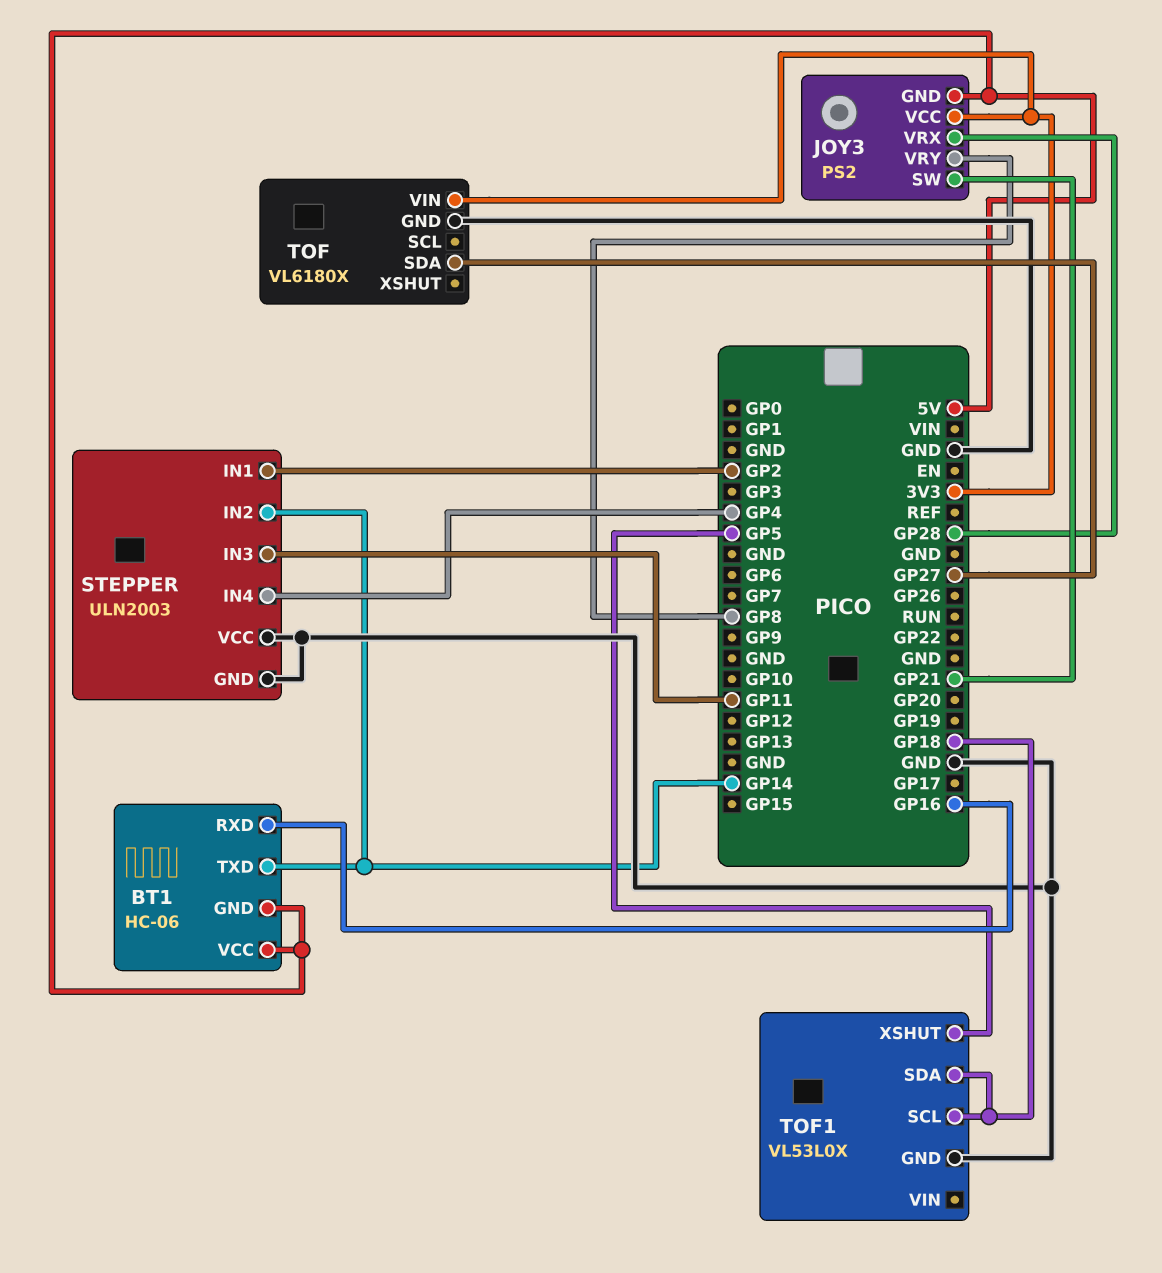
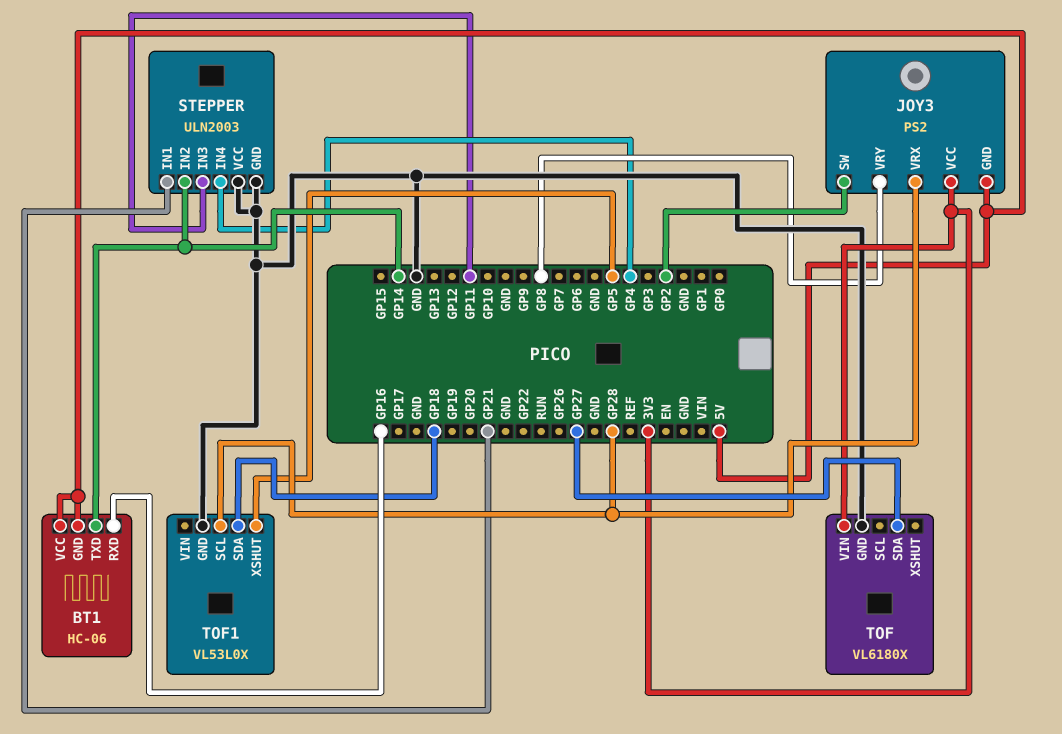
JOY3 pin SW: GP21 -> GP2
STEPPER pin IN1: GP2 -> GP21
TOF1 pin SCL: GP18 -> GP28

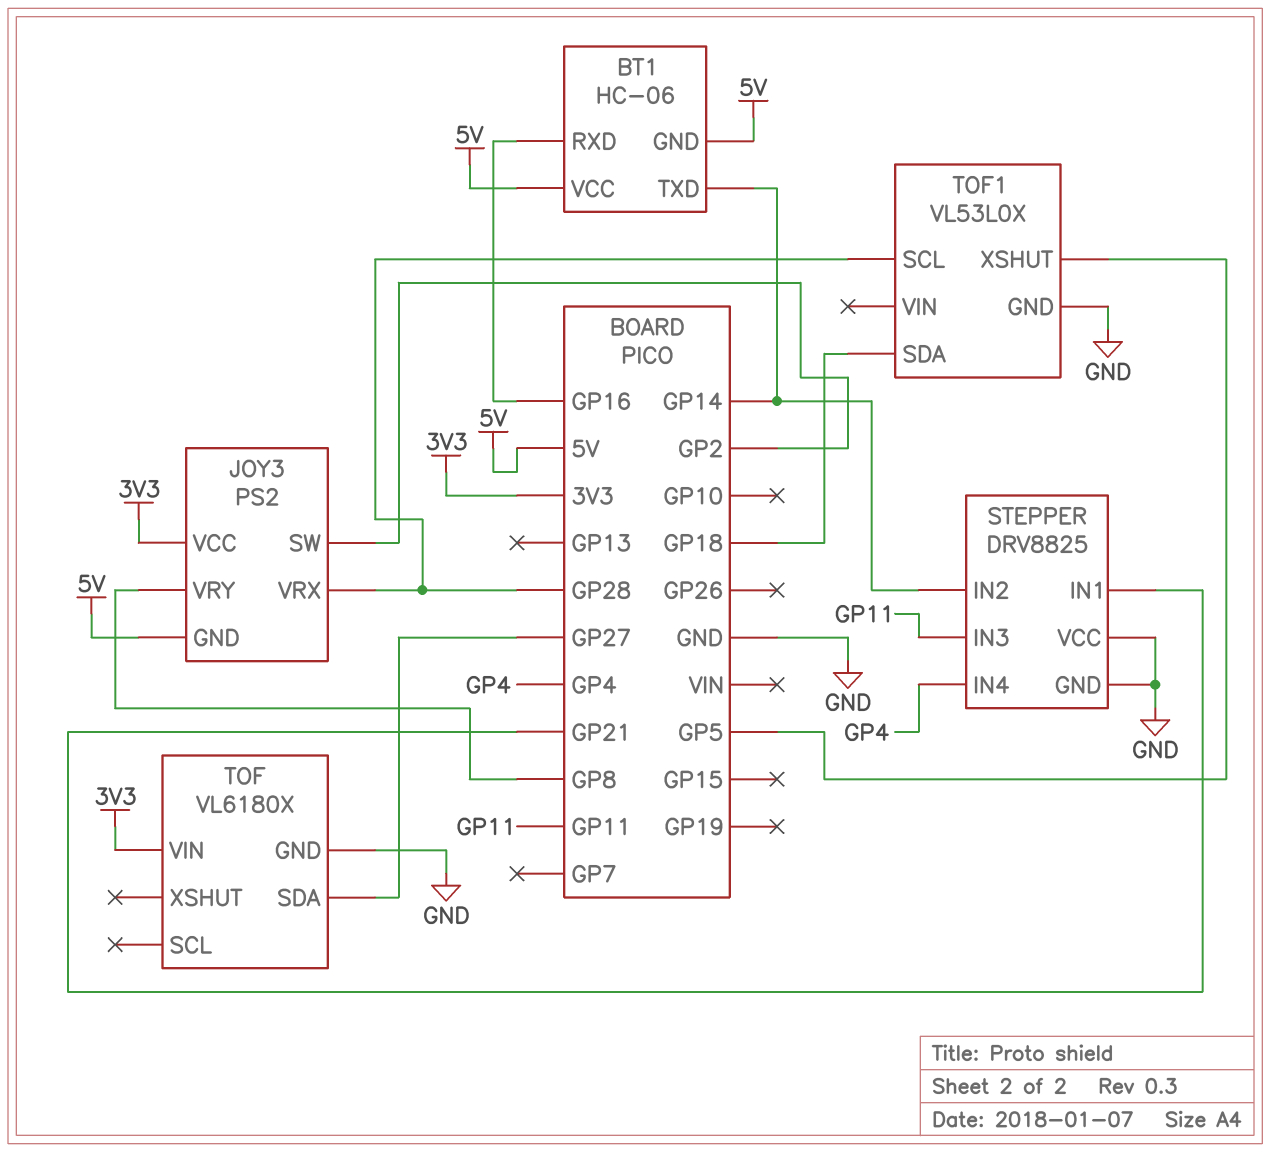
STEPPER: ULN2003 -> DRV8825

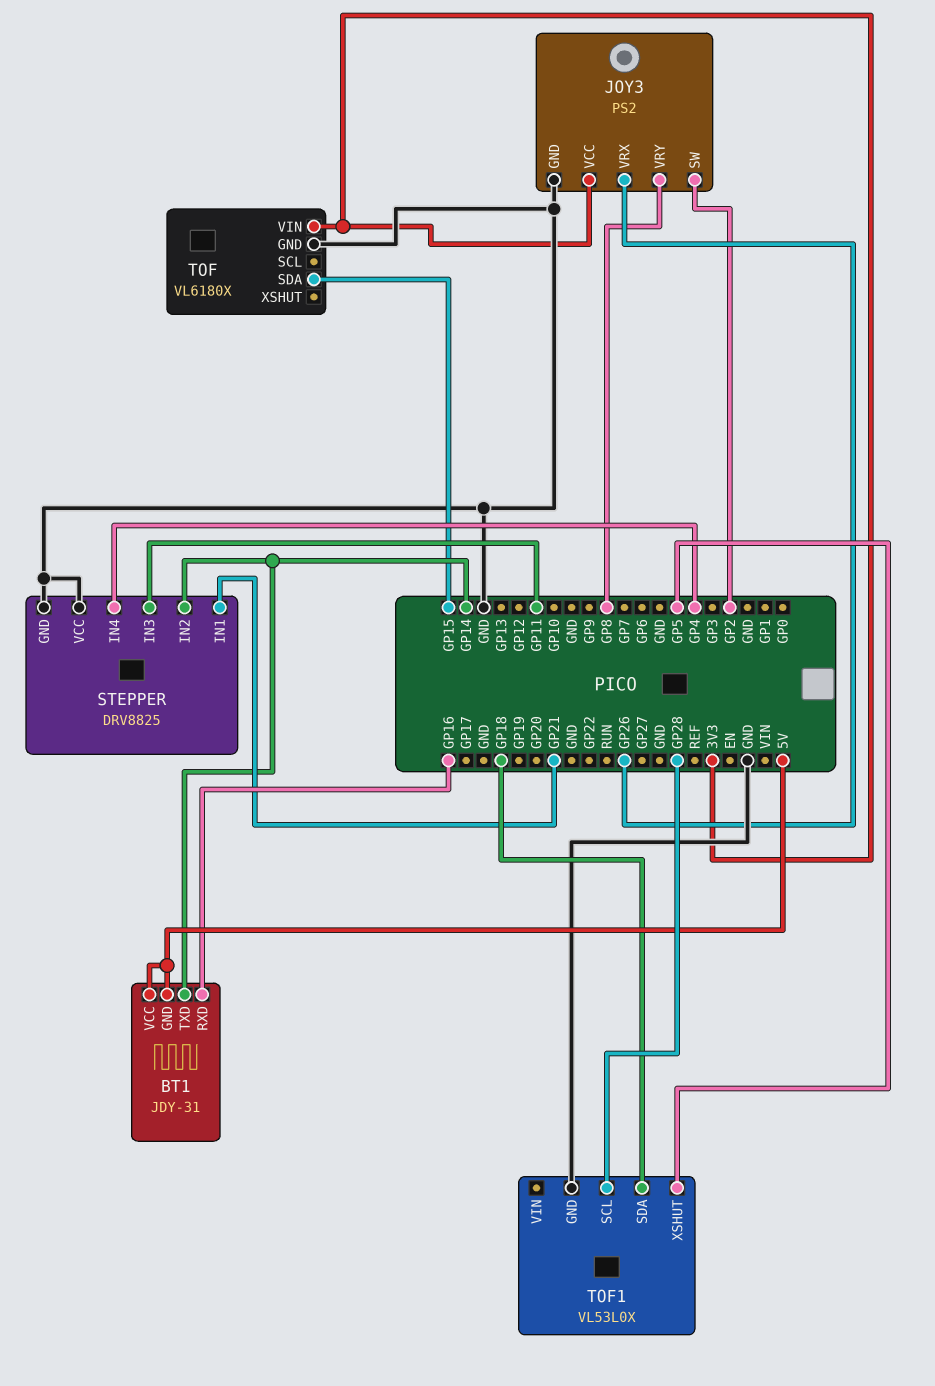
BT1: HC-06 -> JDY-31
JOY3 pin GND: 5V -> GND
JOY3 pin VRX: GP28 -> GP26
TOF pin SDA: GP27 -> GP15

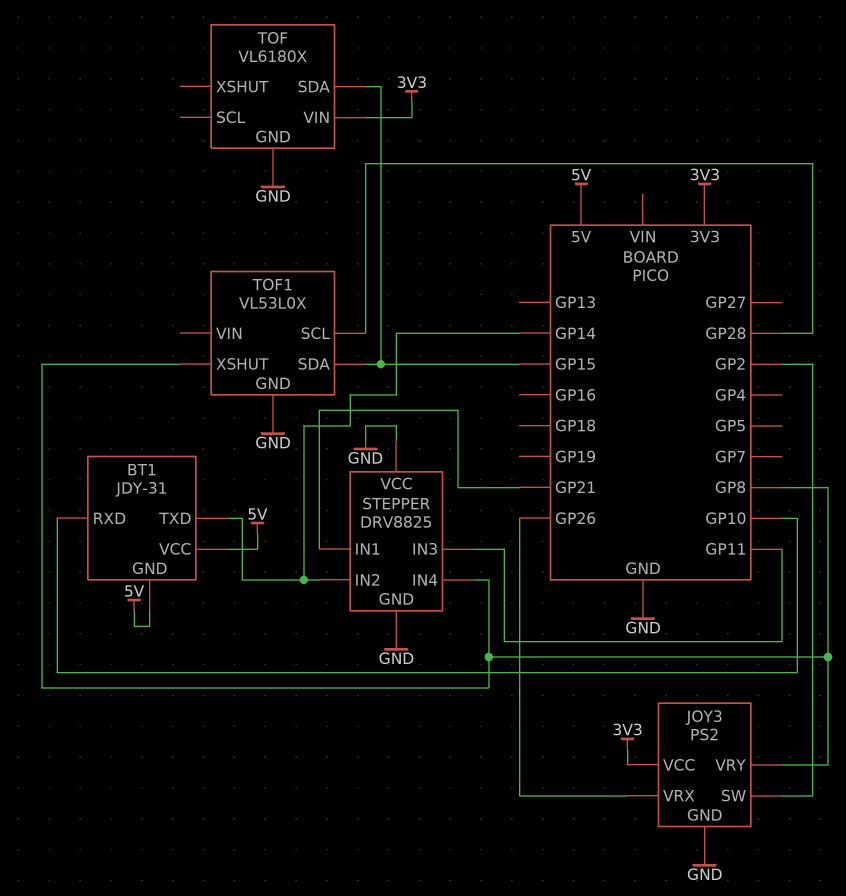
BT1 pin RXD: GP16 -> GP10
STEPPER pin IN4: GP4 -> GP8
TOF1 pin SDA: GP18 -> GP15
TOF1 pin XSHUT: GP5 -> GP8

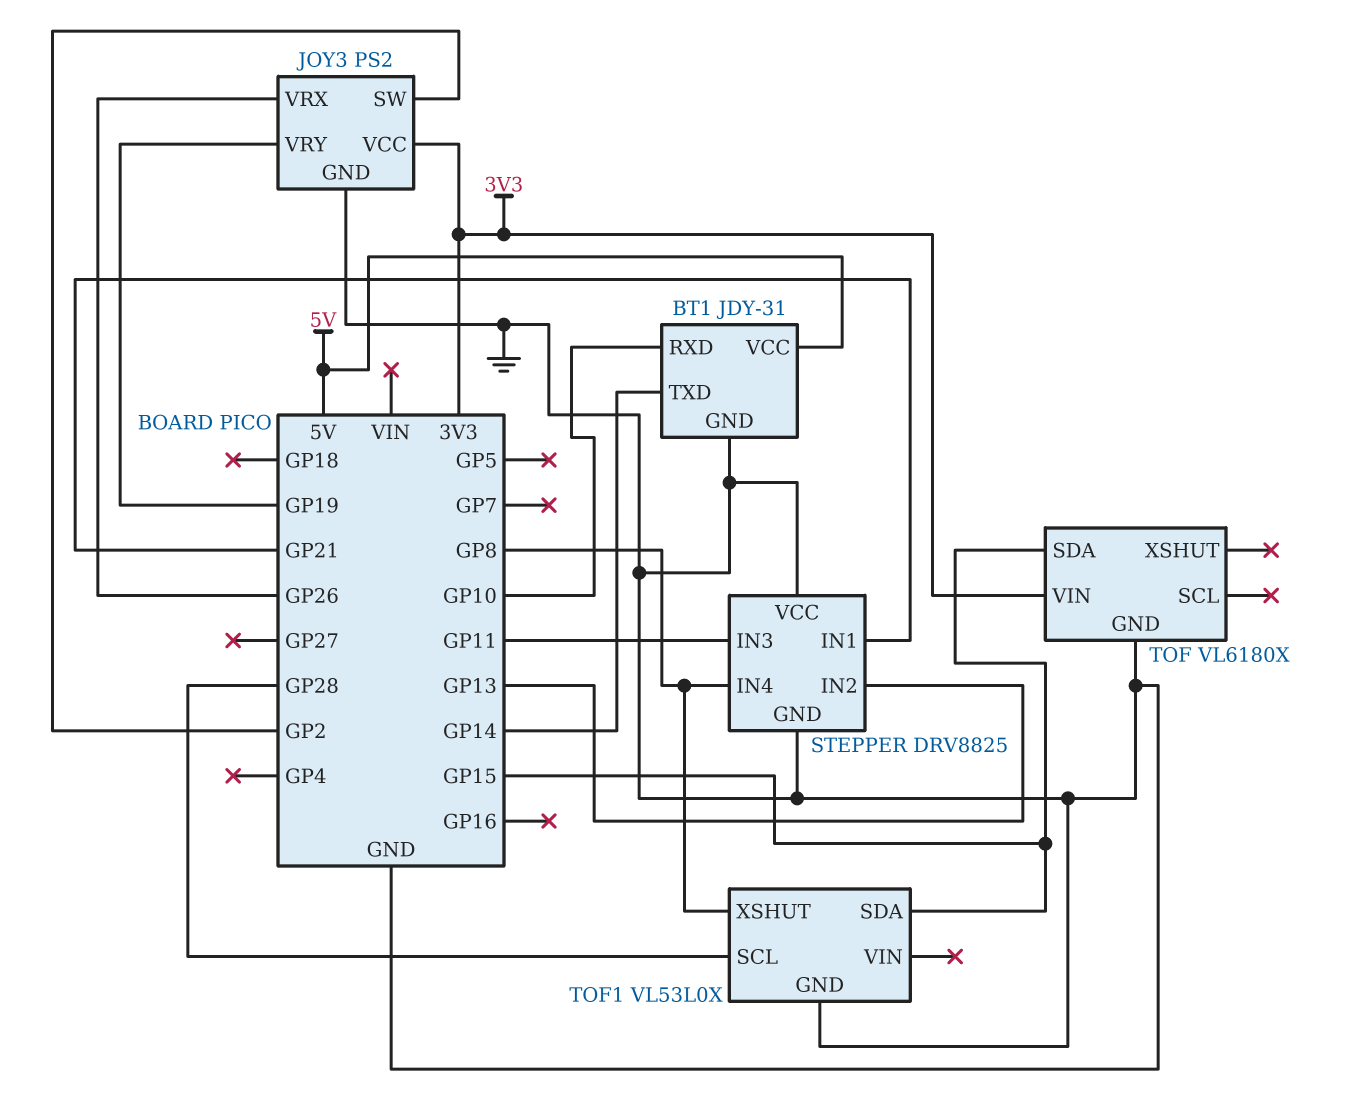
BT1 pin GND: 5V -> GND
JOY3 pin VRY: GP8 -> GP19
STEPPER pin IN2: GP14 -> GP13

